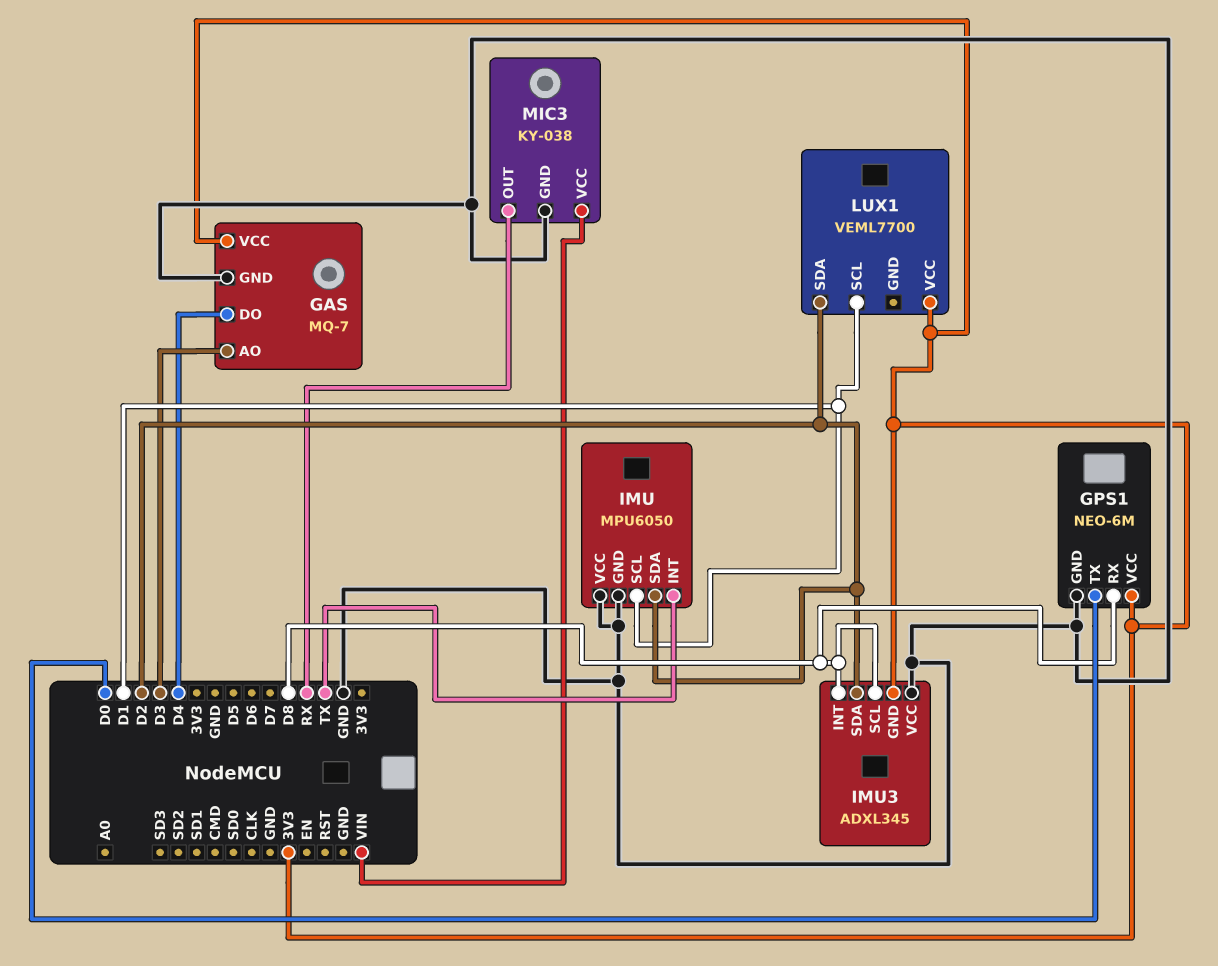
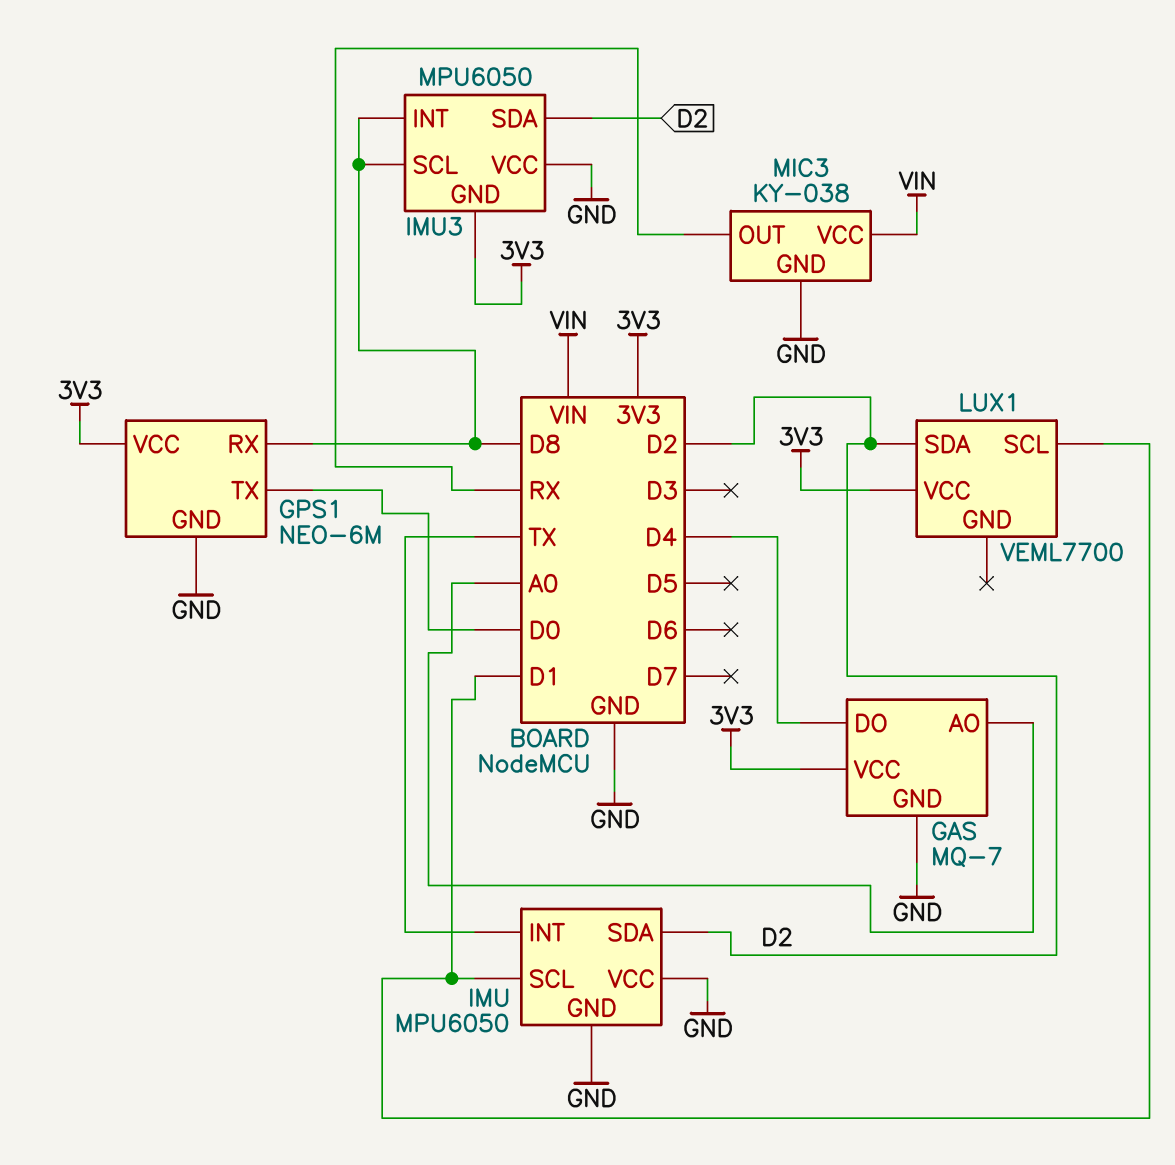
GAS pin AO: D3 -> A0
IMU3: ADXL345 -> MPU6050

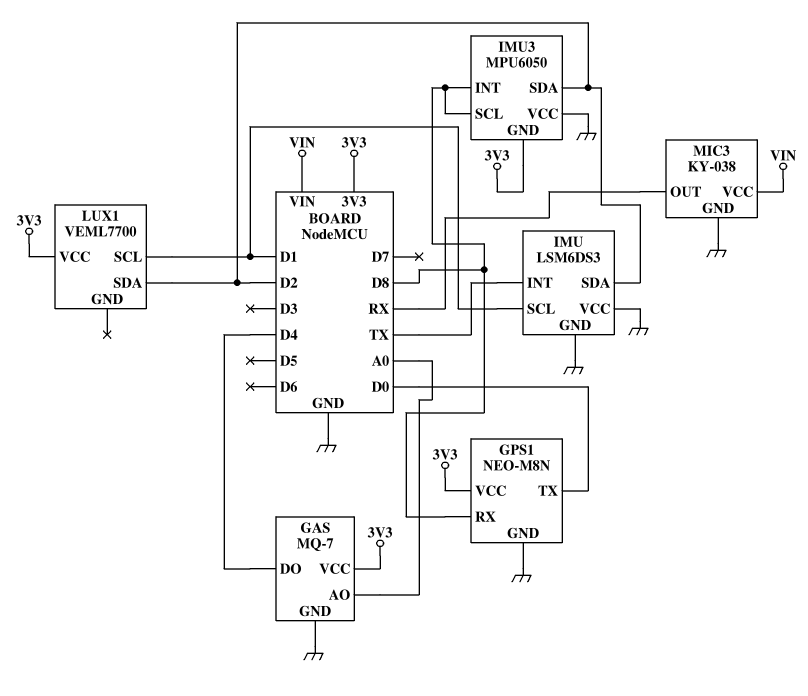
GPS1: NEO-6M -> NEO-M8N
IMU: MPU6050 -> LSM6DS3

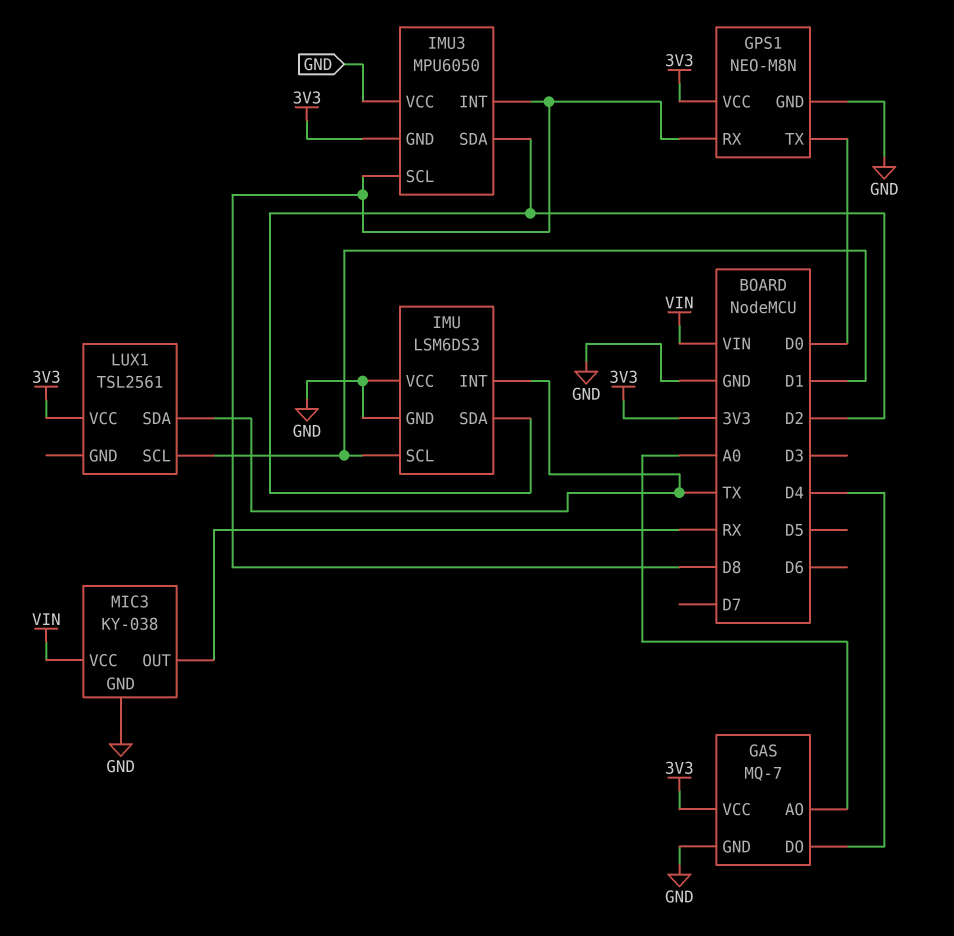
LUX1: VEML7700 -> TSL2561
LUX1 pin SDA: D2 -> TX

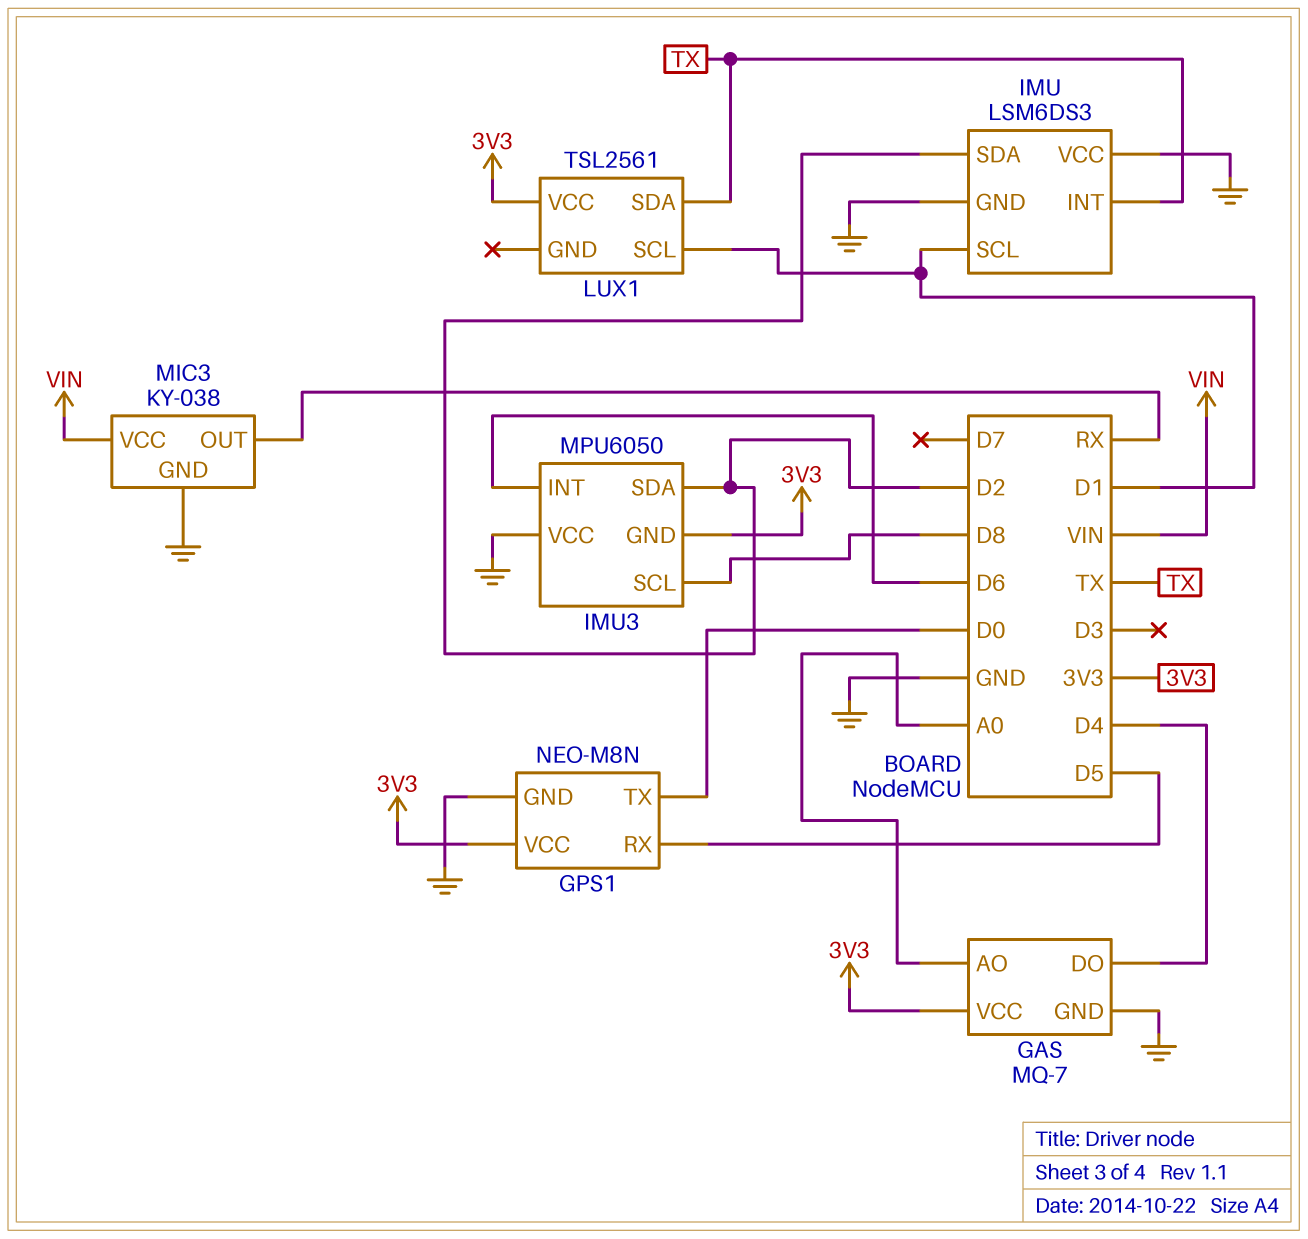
GPS1 pin RX: D8 -> D5
IMU3 pin INT: D8 -> D6

